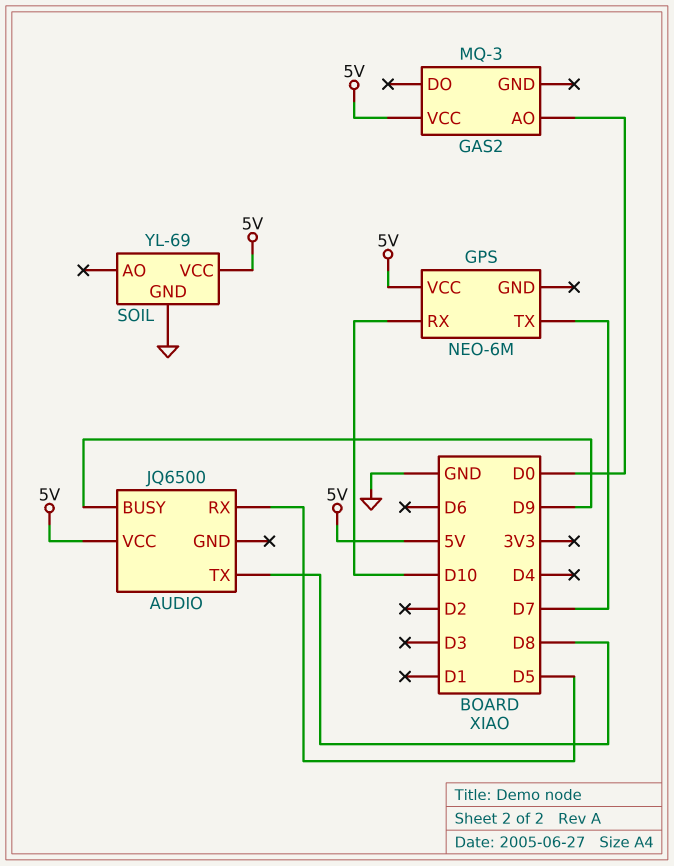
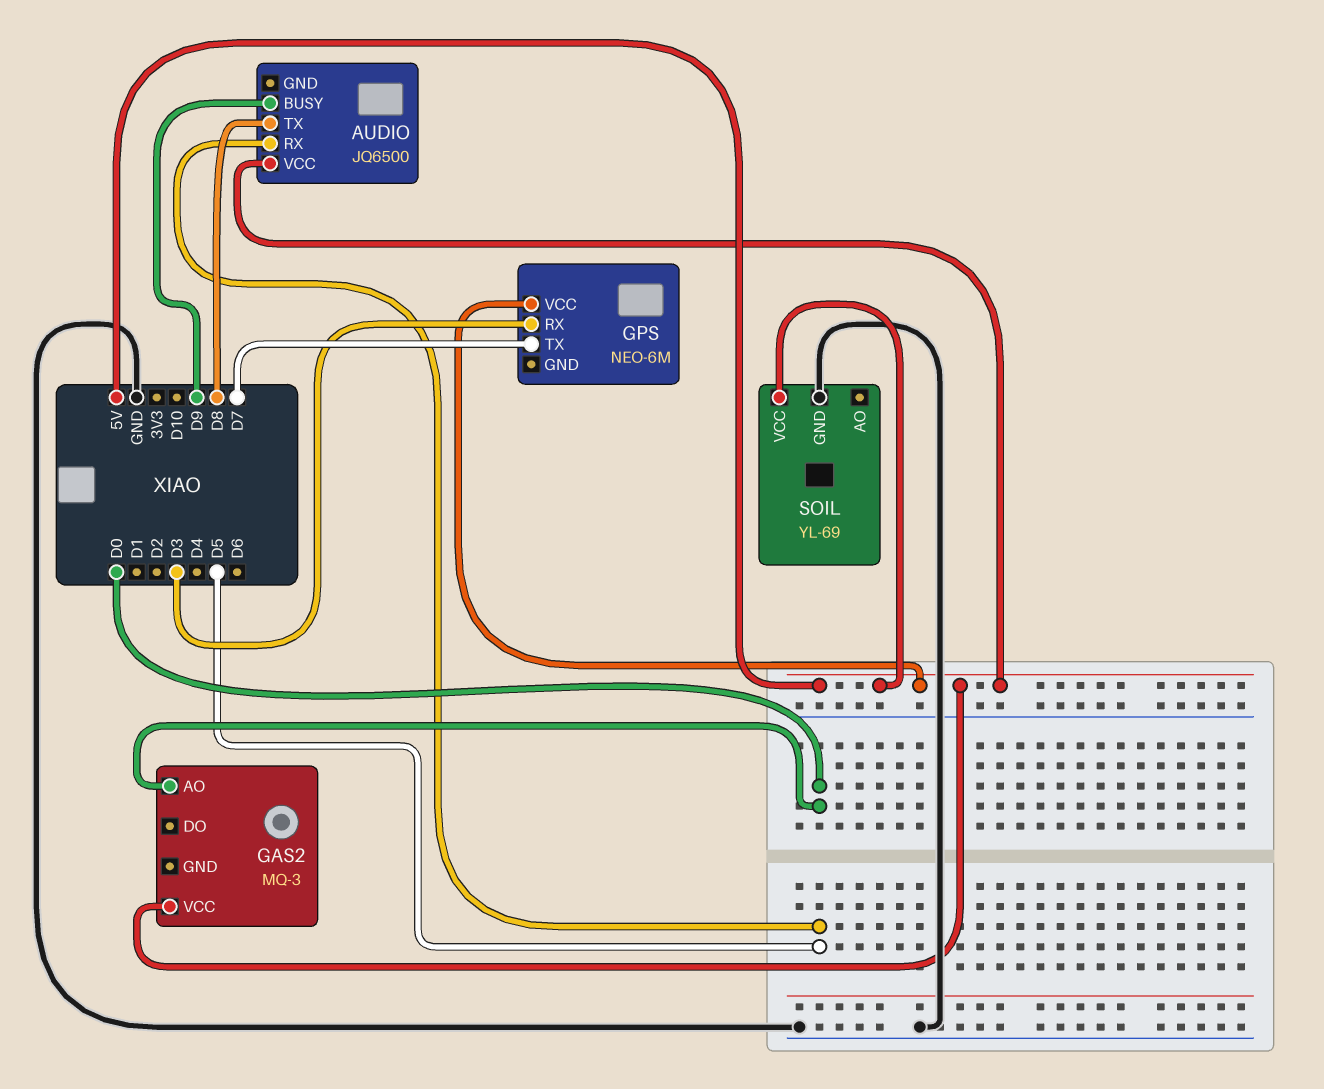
GPS pin RX: D10 -> D3

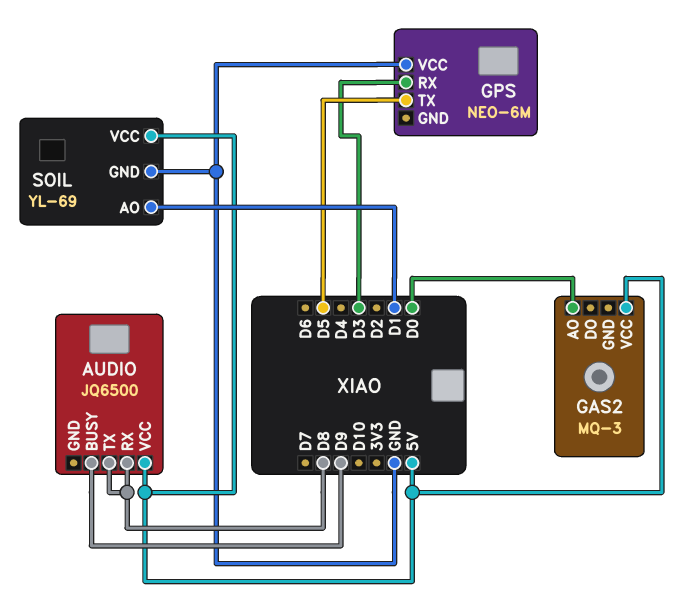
AUDIO pin RX: D5 -> D8
GPS pin TX: D7 -> D5
GPS pin VCC: 5V -> GND
SOIL pin AO: none -> D1

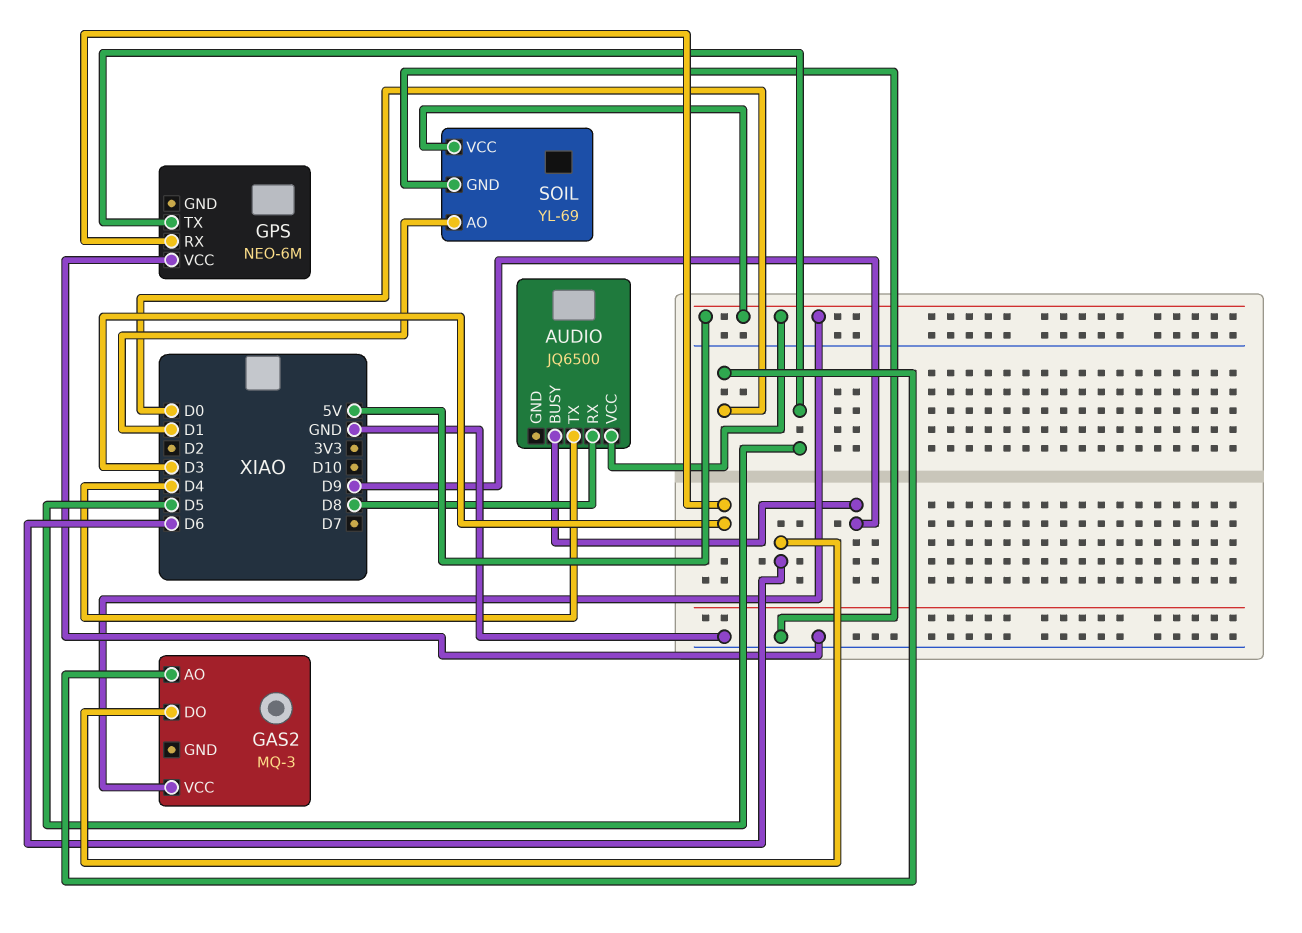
AUDIO pin TX: D8 -> D4
GAS2 pin DO: none -> D6

